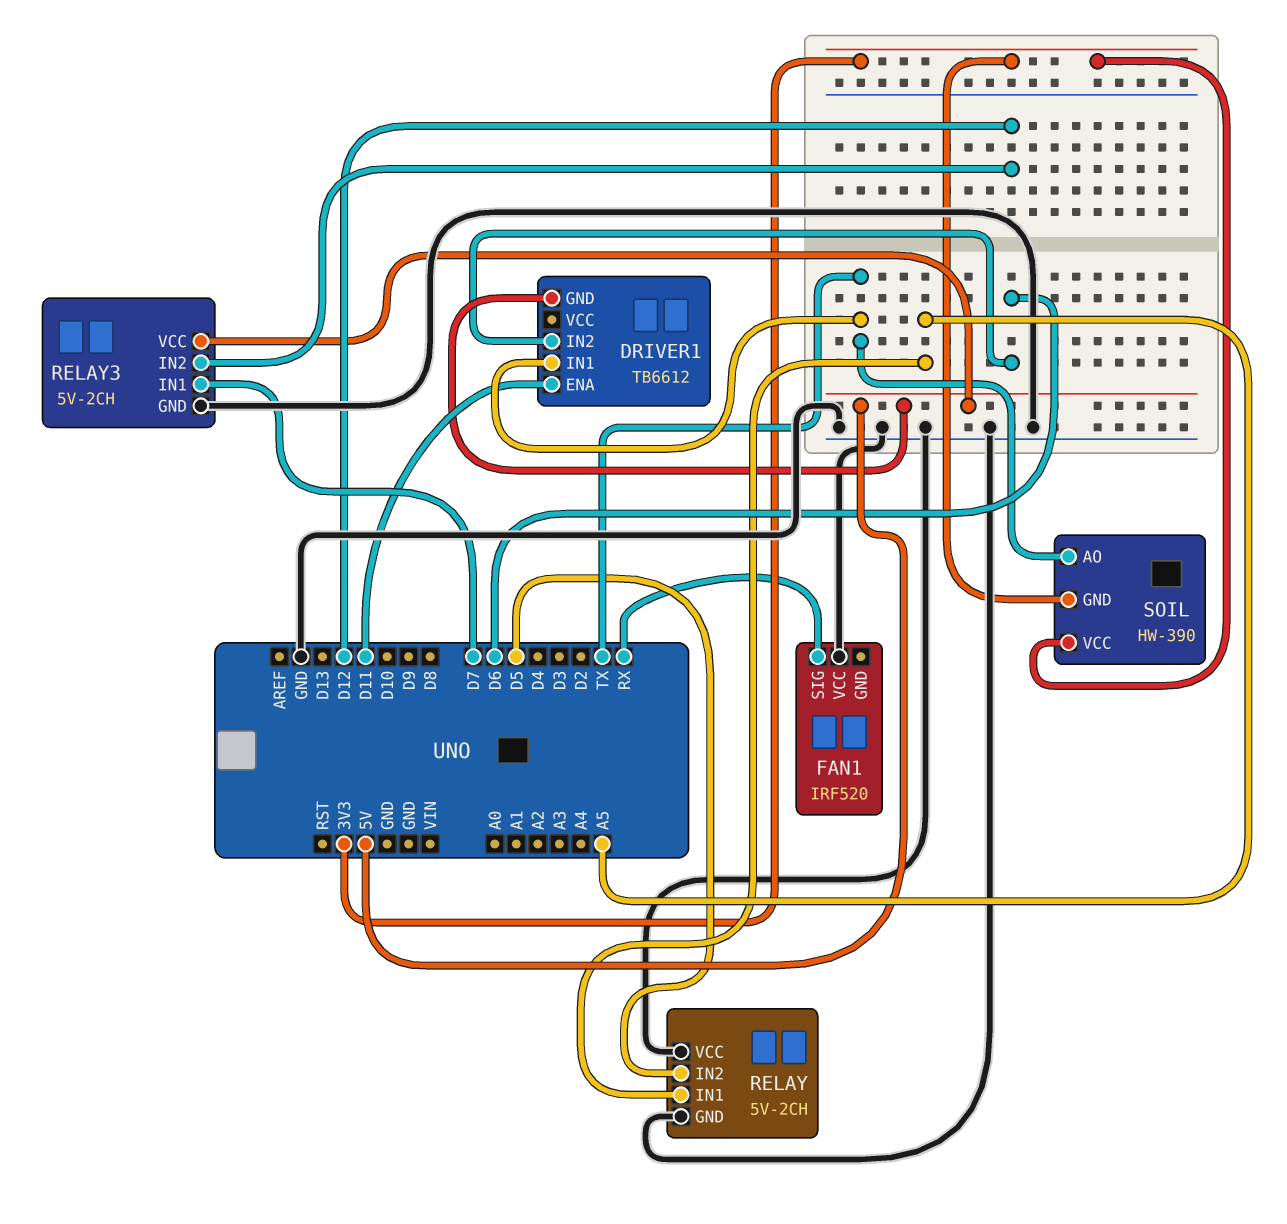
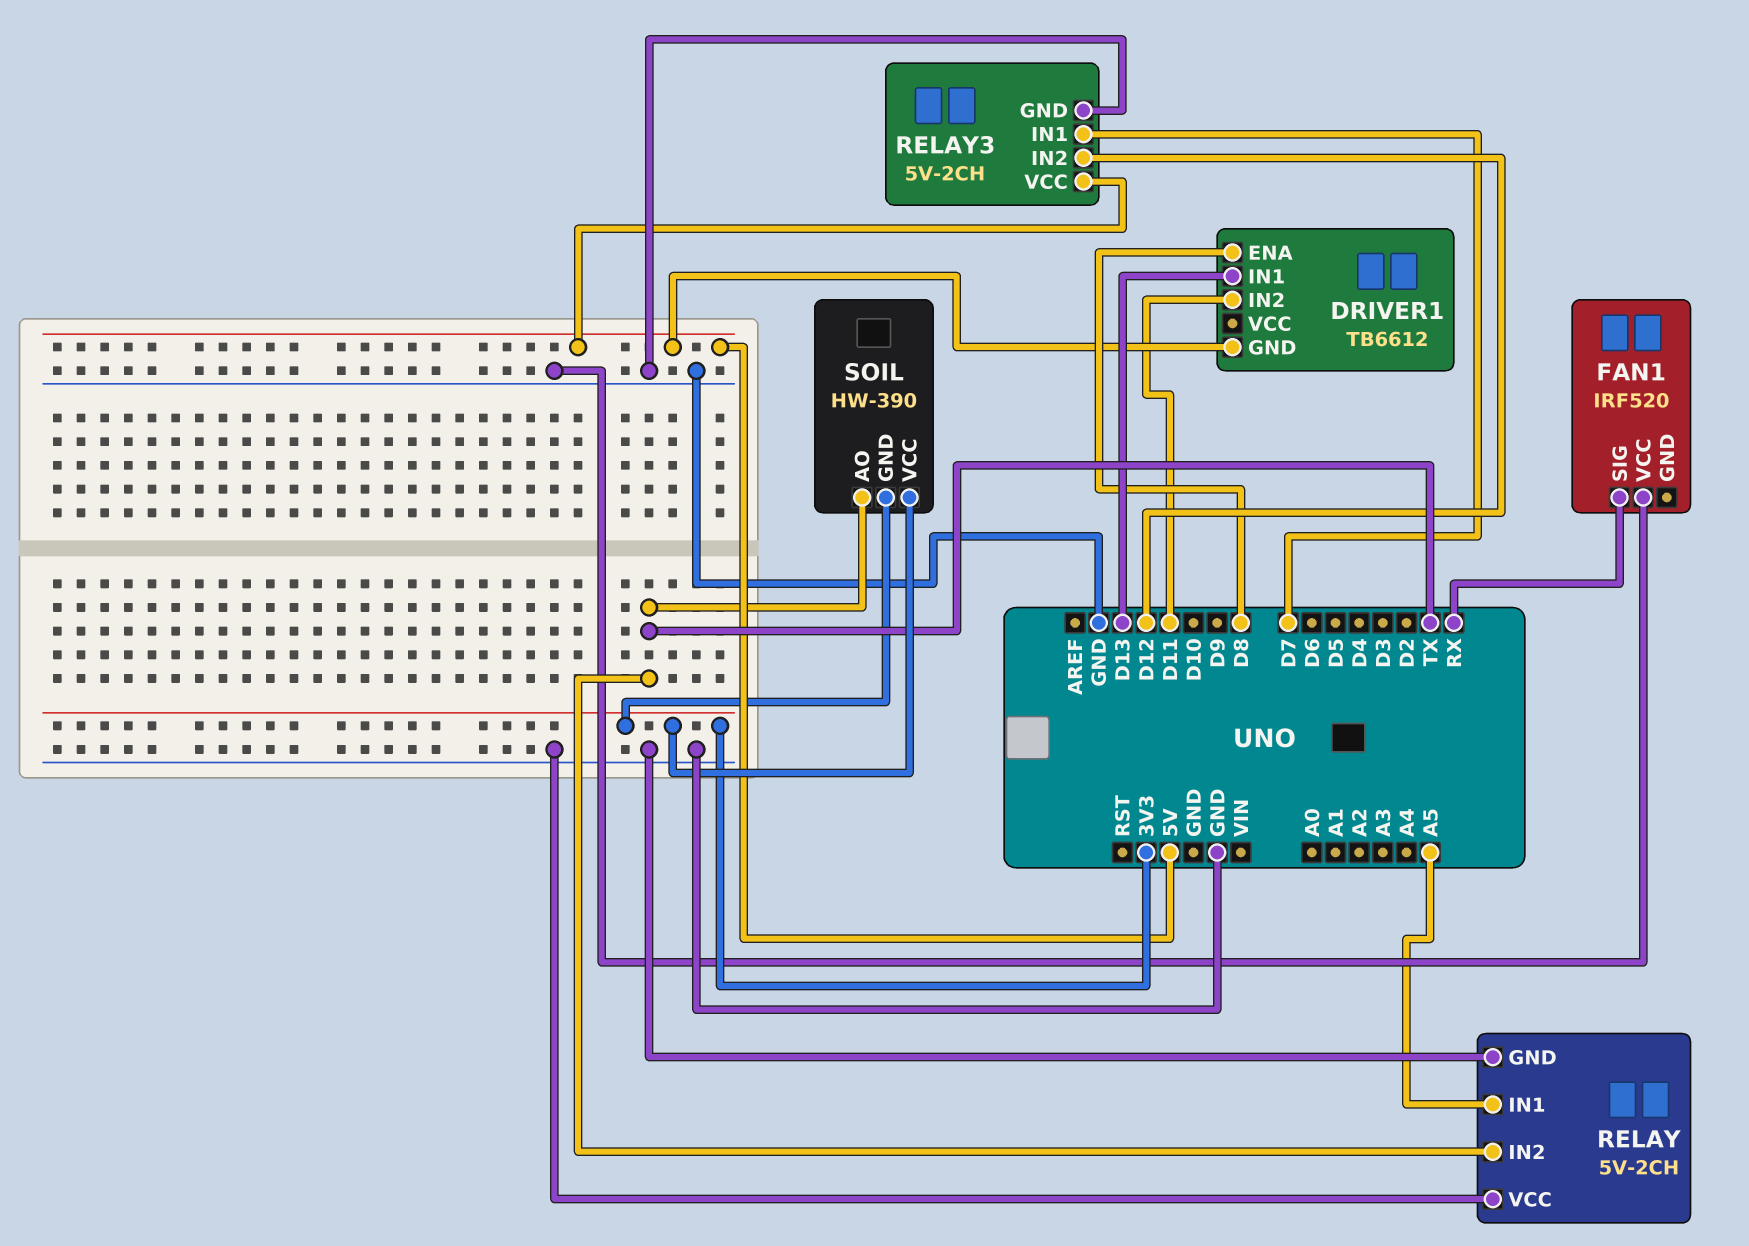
DRIVER1 pin ENA: D11 -> D8
DRIVER1 pin IN1: TX -> D13
DRIVER1 pin IN2: D6 -> D11
RELAY pin IN2: D5 -> TX

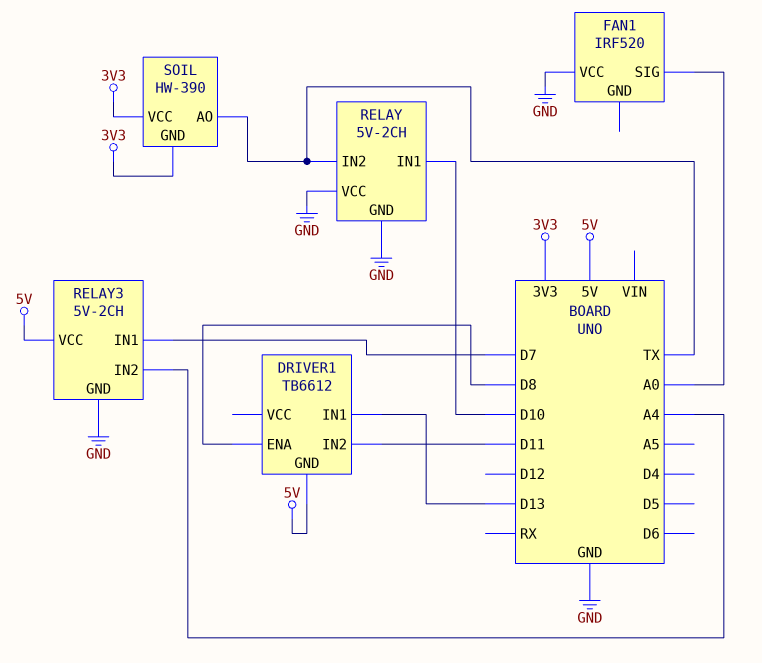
FAN1 pin SIG: RX -> A0
RELAY pin IN1: A5 -> D10
RELAY3 pin IN2: D12 -> A4

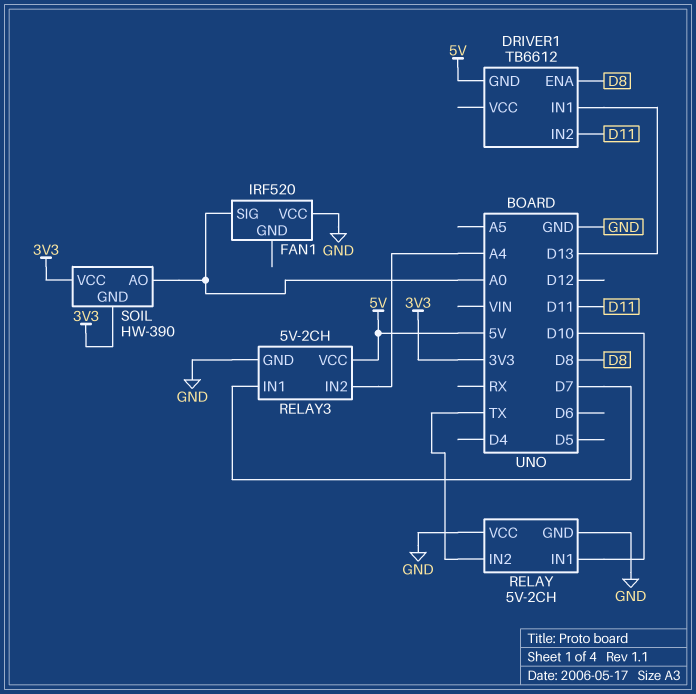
SOIL pin AO: TX -> A0

